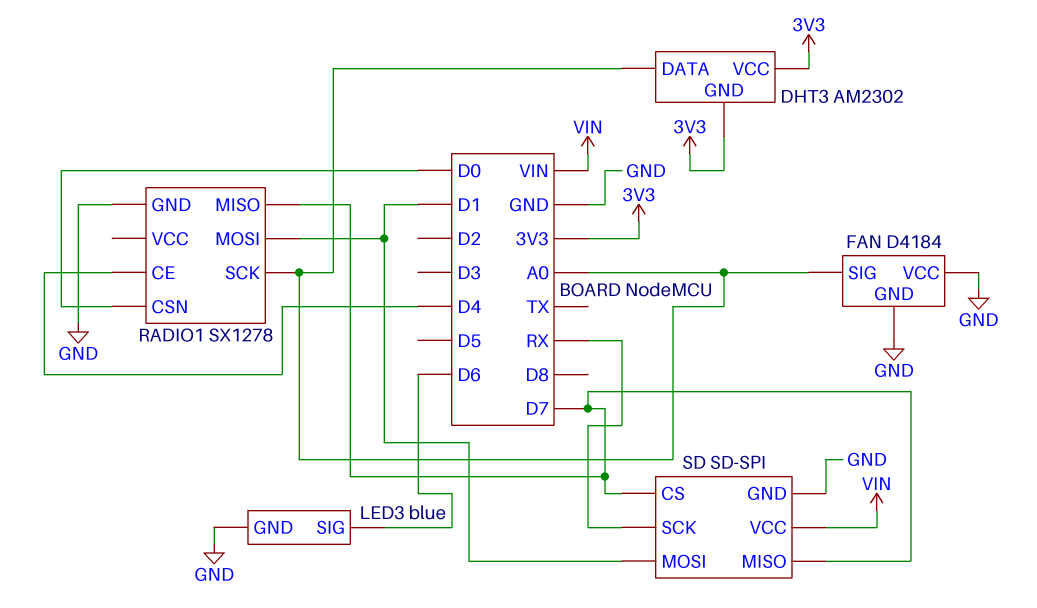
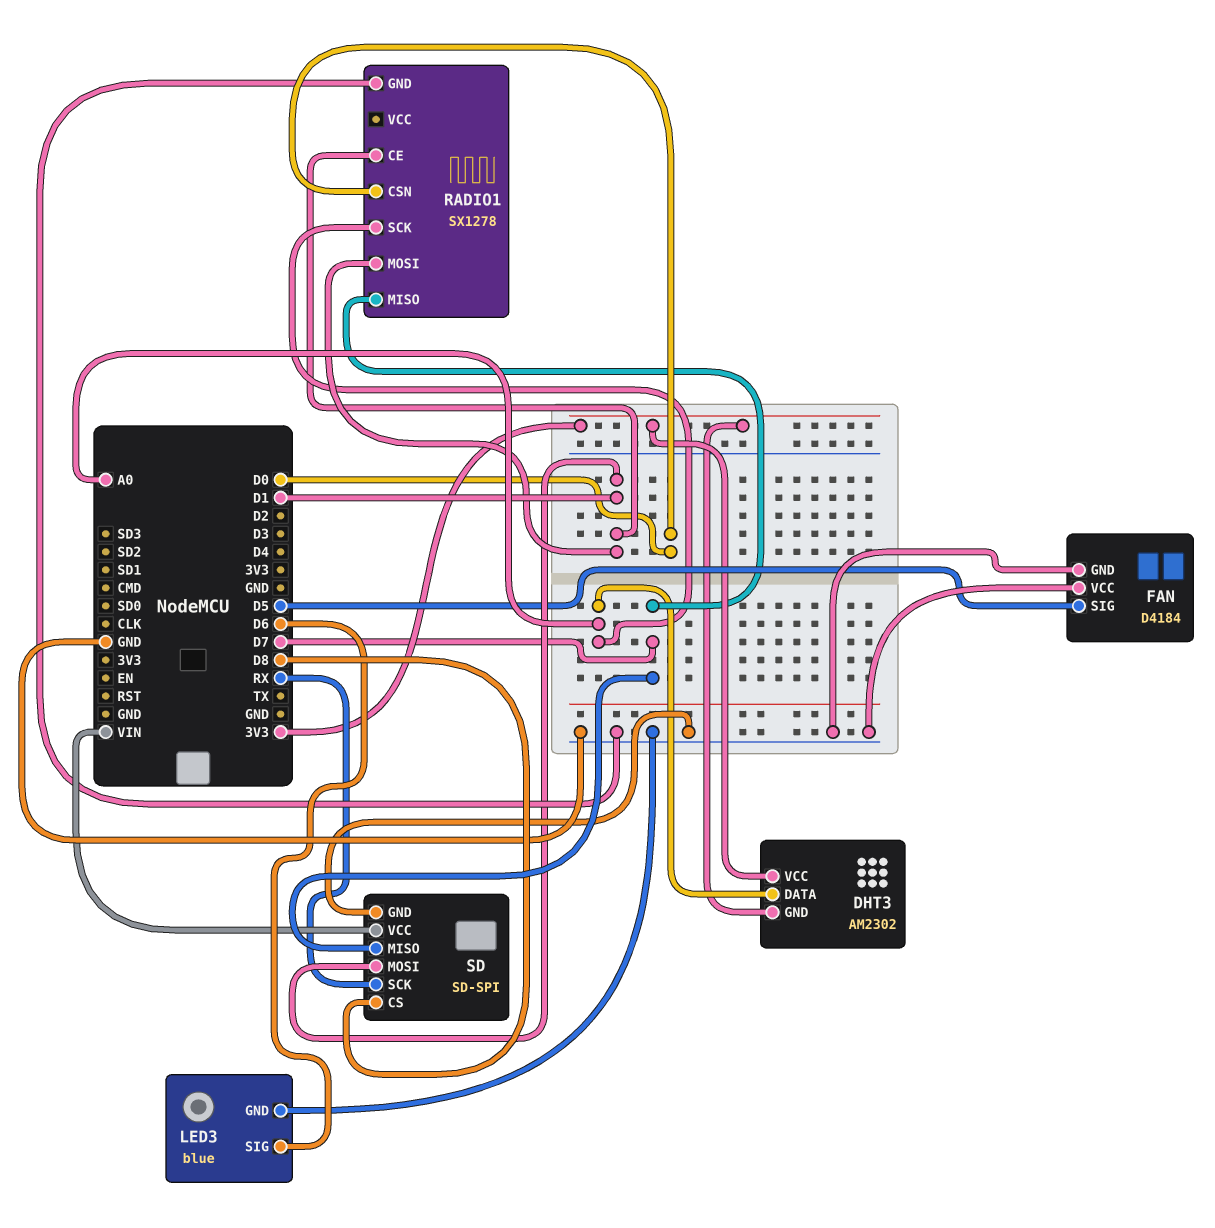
FAN pin SIG: A0 -> D5
RADIO1 pin CE: D4 -> D1
SD pin CS: D7 -> D8

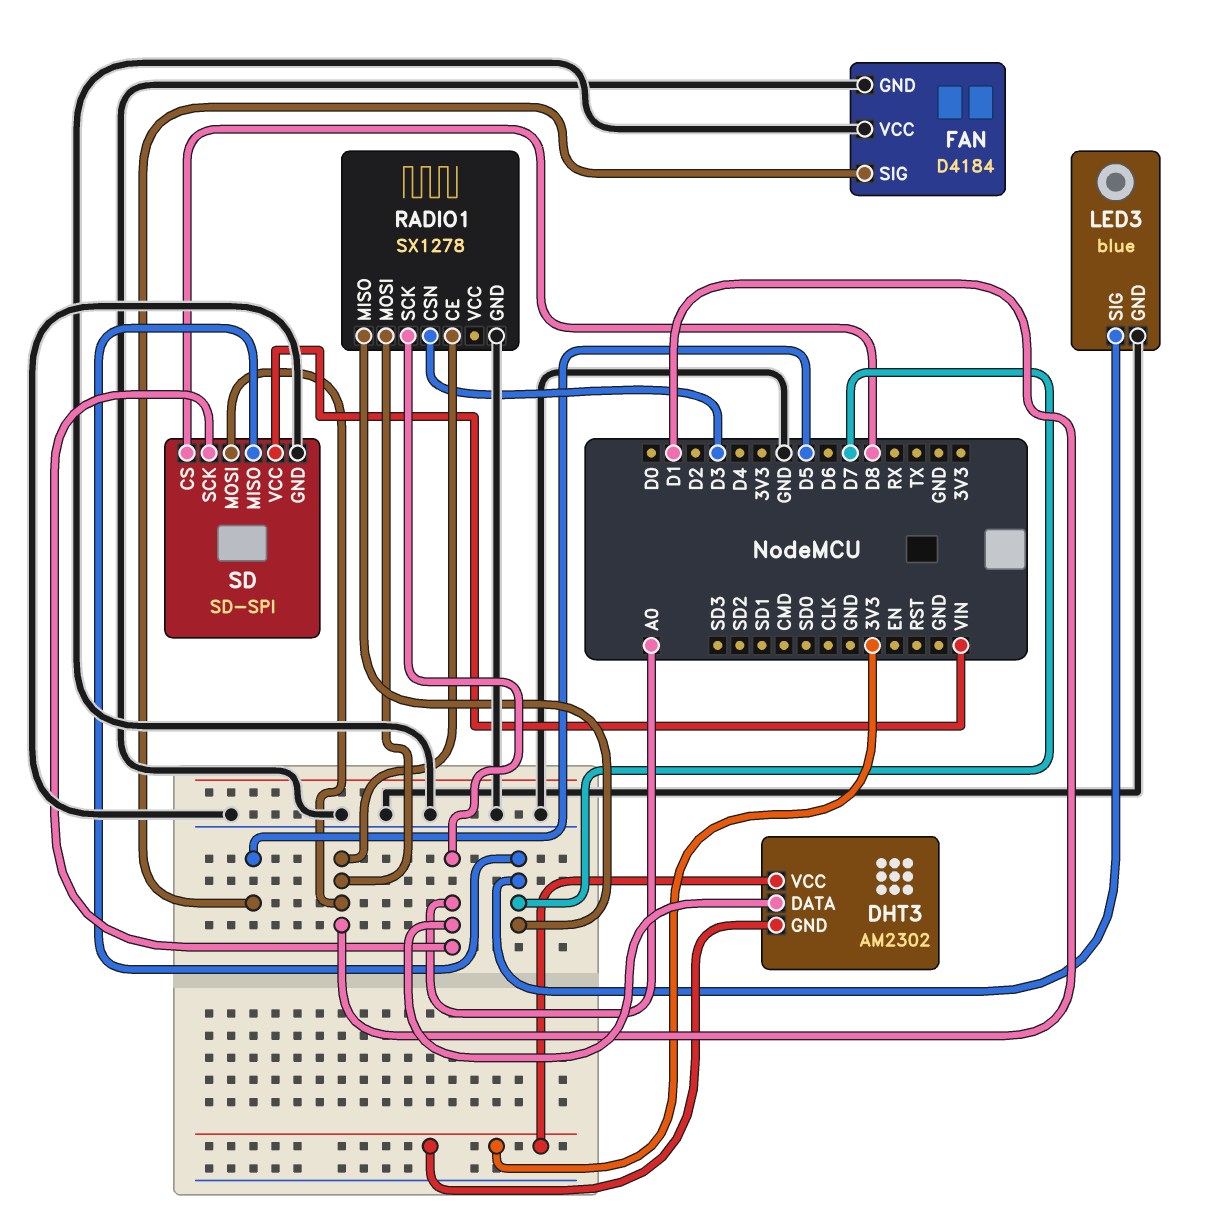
LED3 pin SIG: D6 -> D7
RADIO1 pin CSN: D0 -> D3
SD pin SCK: RX -> A0

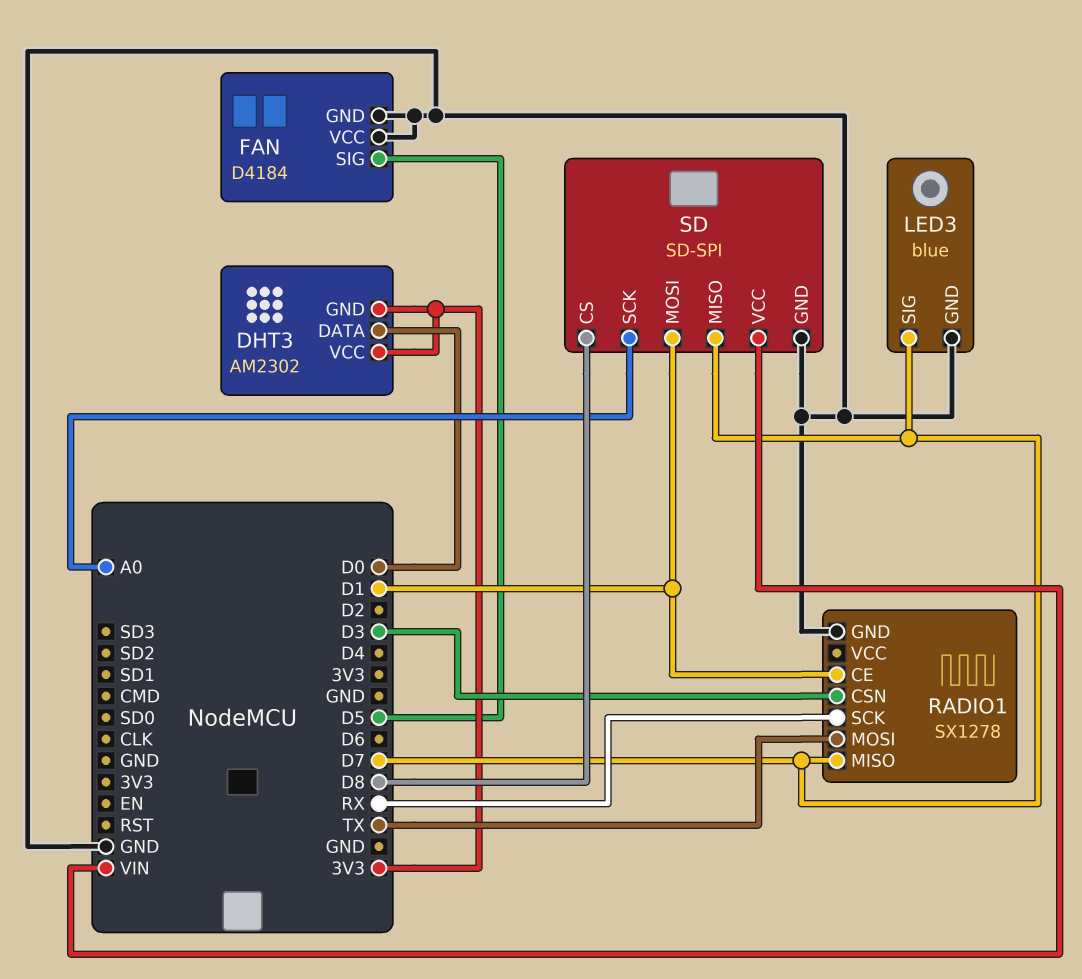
DHT3 pin DATA: A0 -> D0
RADIO1 pin MOSI: D1 -> TX
RADIO1 pin SCK: A0 -> RX

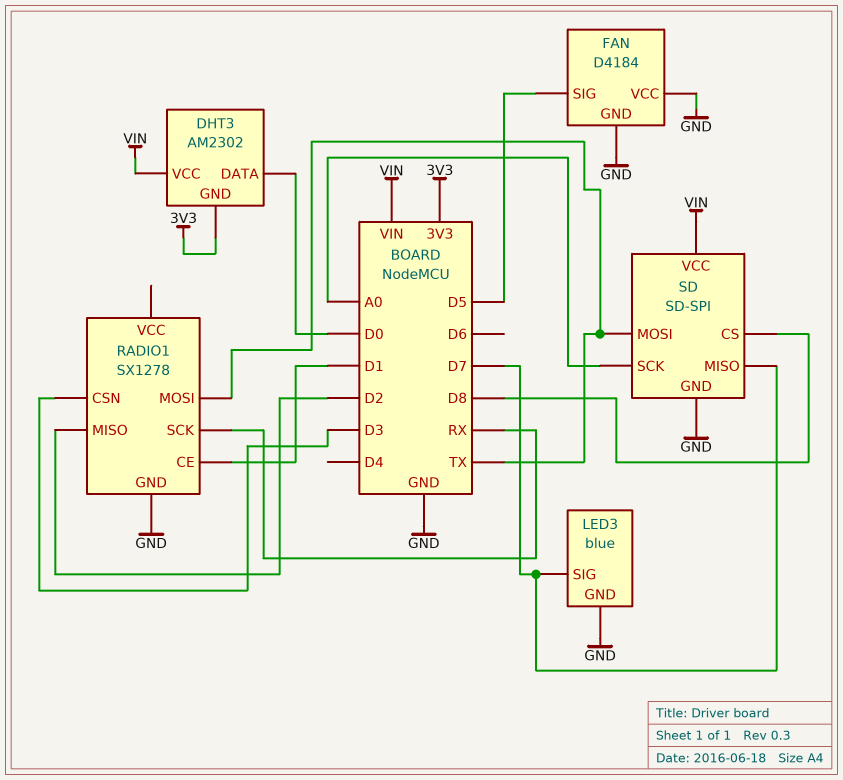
DHT3 pin VCC: 3V3 -> VIN
RADIO1 pin MISO: D7 -> D2
SD pin MOSI: D1 -> TX

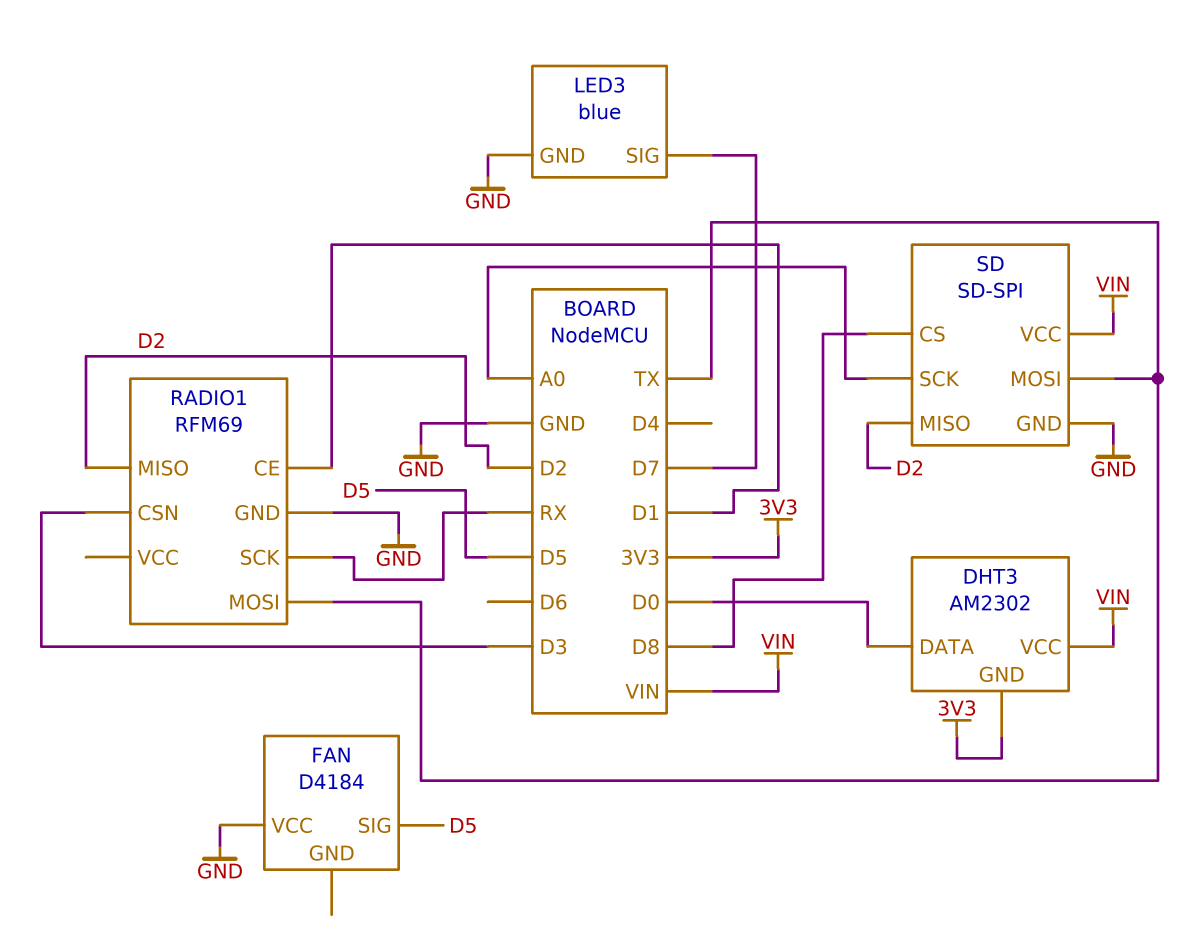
FAN pin GND: GND -> none
RADIO1: SX1278 -> RFM69
SD pin MISO: D7 -> D2

